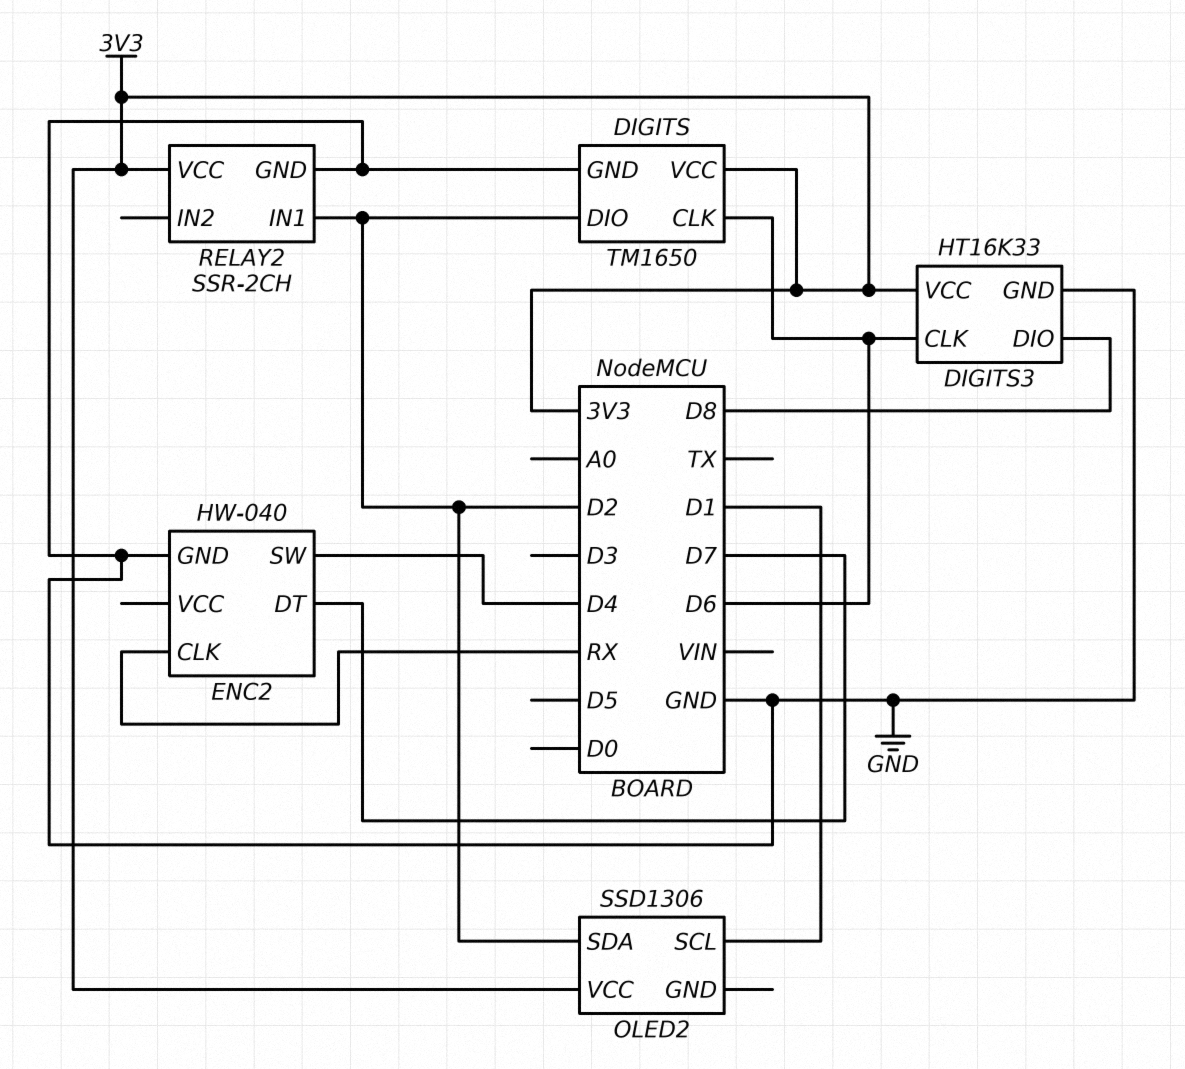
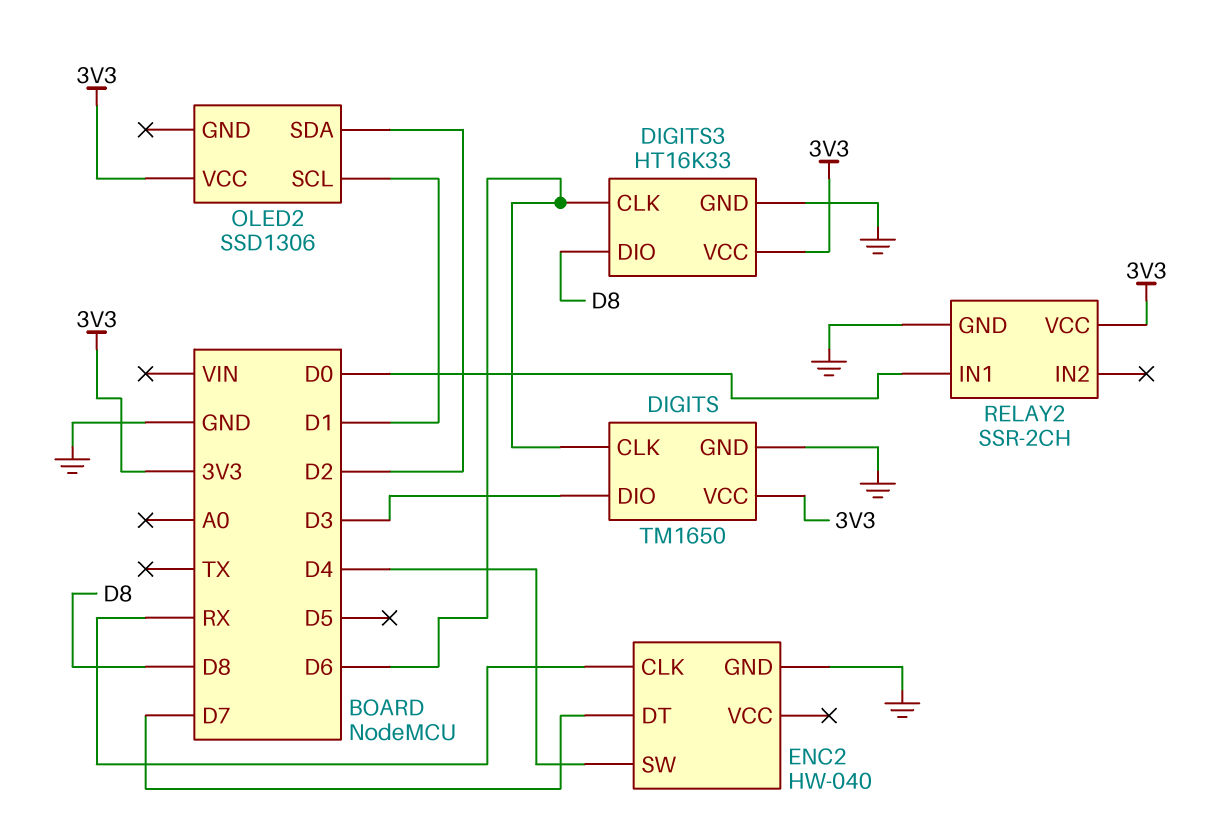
DIGITS pin DIO: D2 -> D3
RELAY2 pin IN1: D2 -> D0

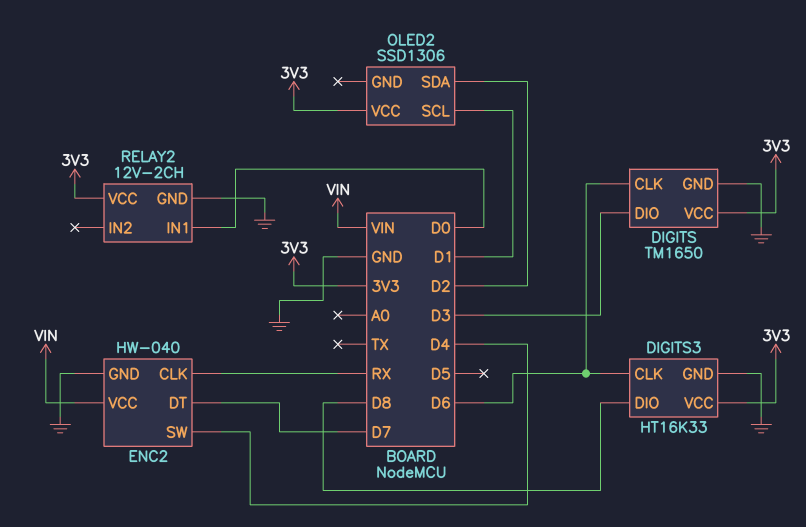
ENC2 pin VCC: none -> VIN
RELAY2: SSR-2CH -> 12V-2CH

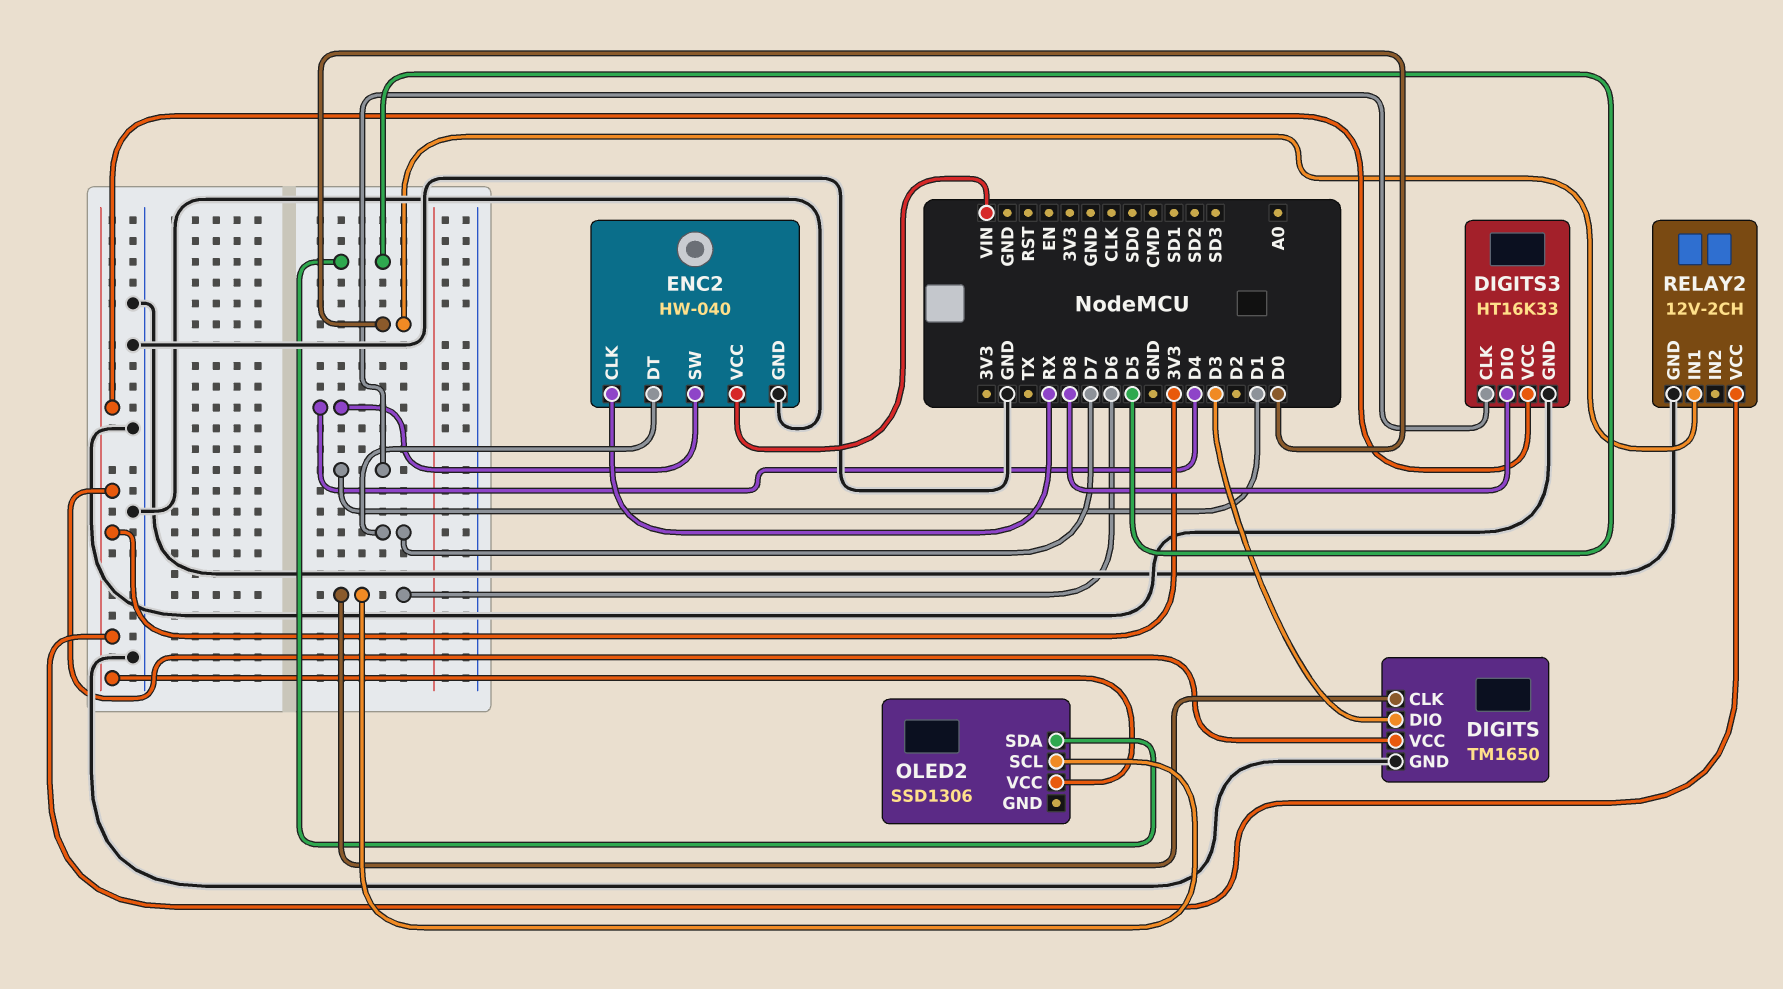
DIGITS3 pin CLK: D6 -> D1
OLED2 pin SCL: D1 -> D6
OLED2 pin SDA: D2 -> D5

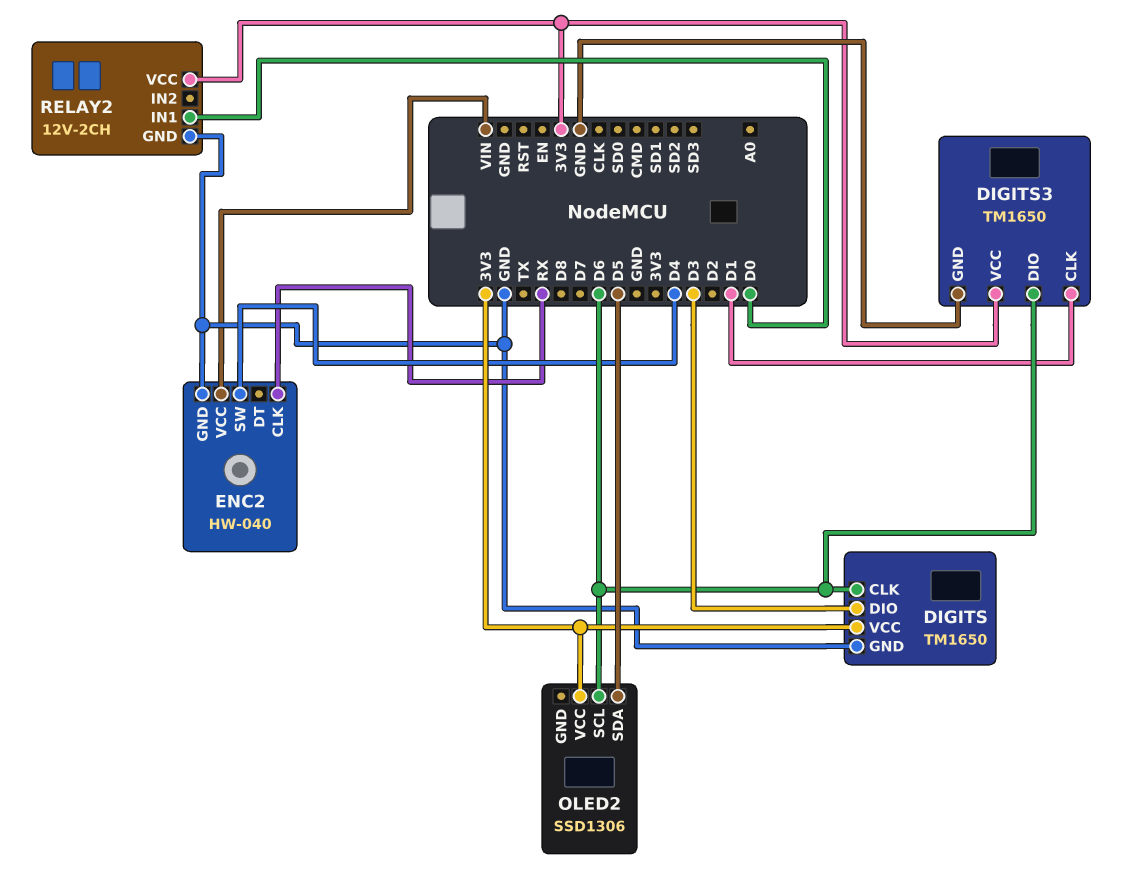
DIGITS3: HT16K33 -> TM1650
DIGITS3 pin DIO: D8 -> D6
ENC2 pin DT: D7 -> none

